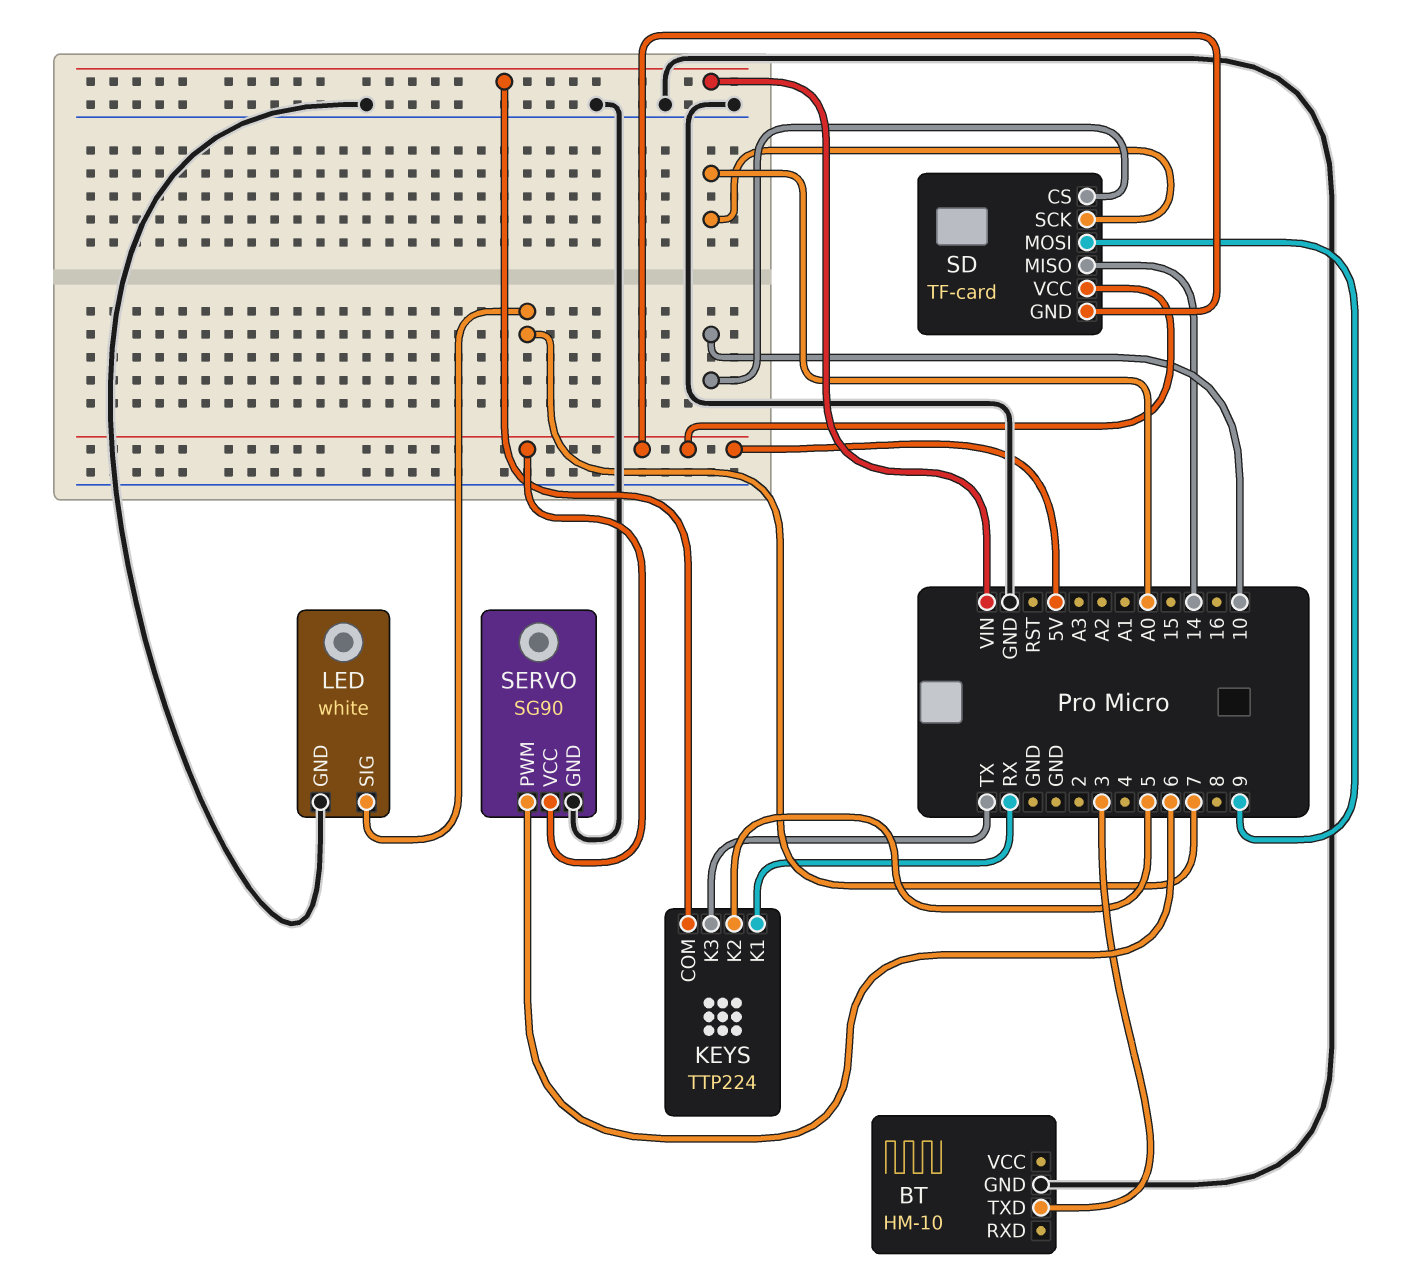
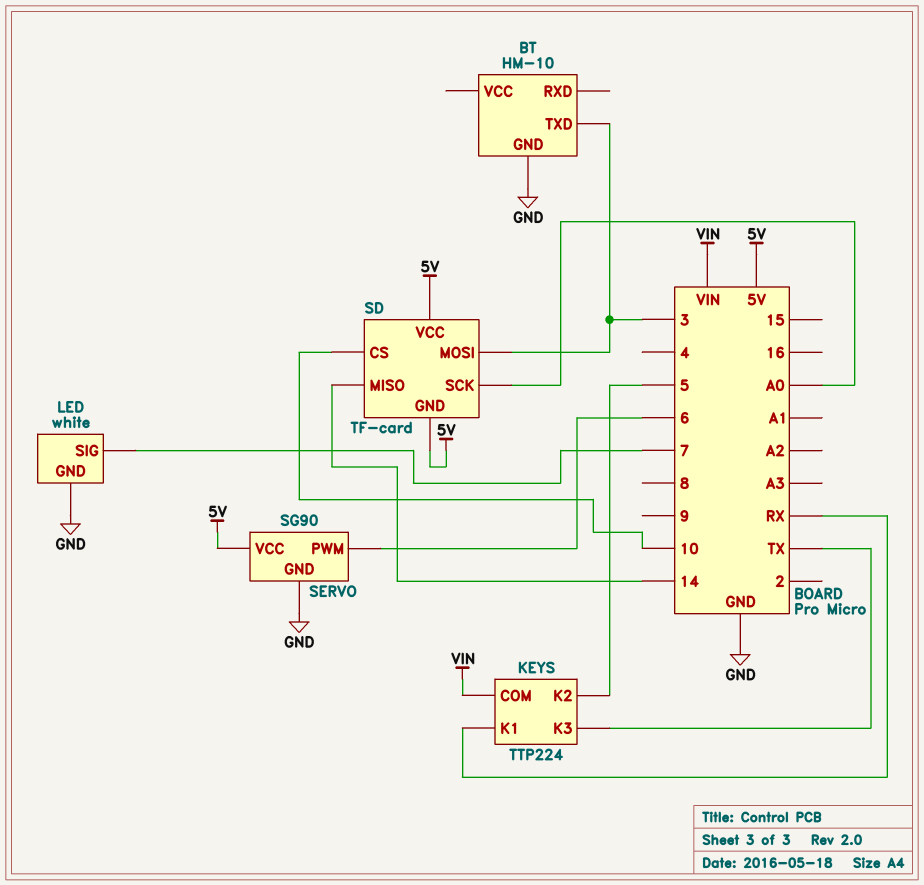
SD pin MOSI: 9 -> 3

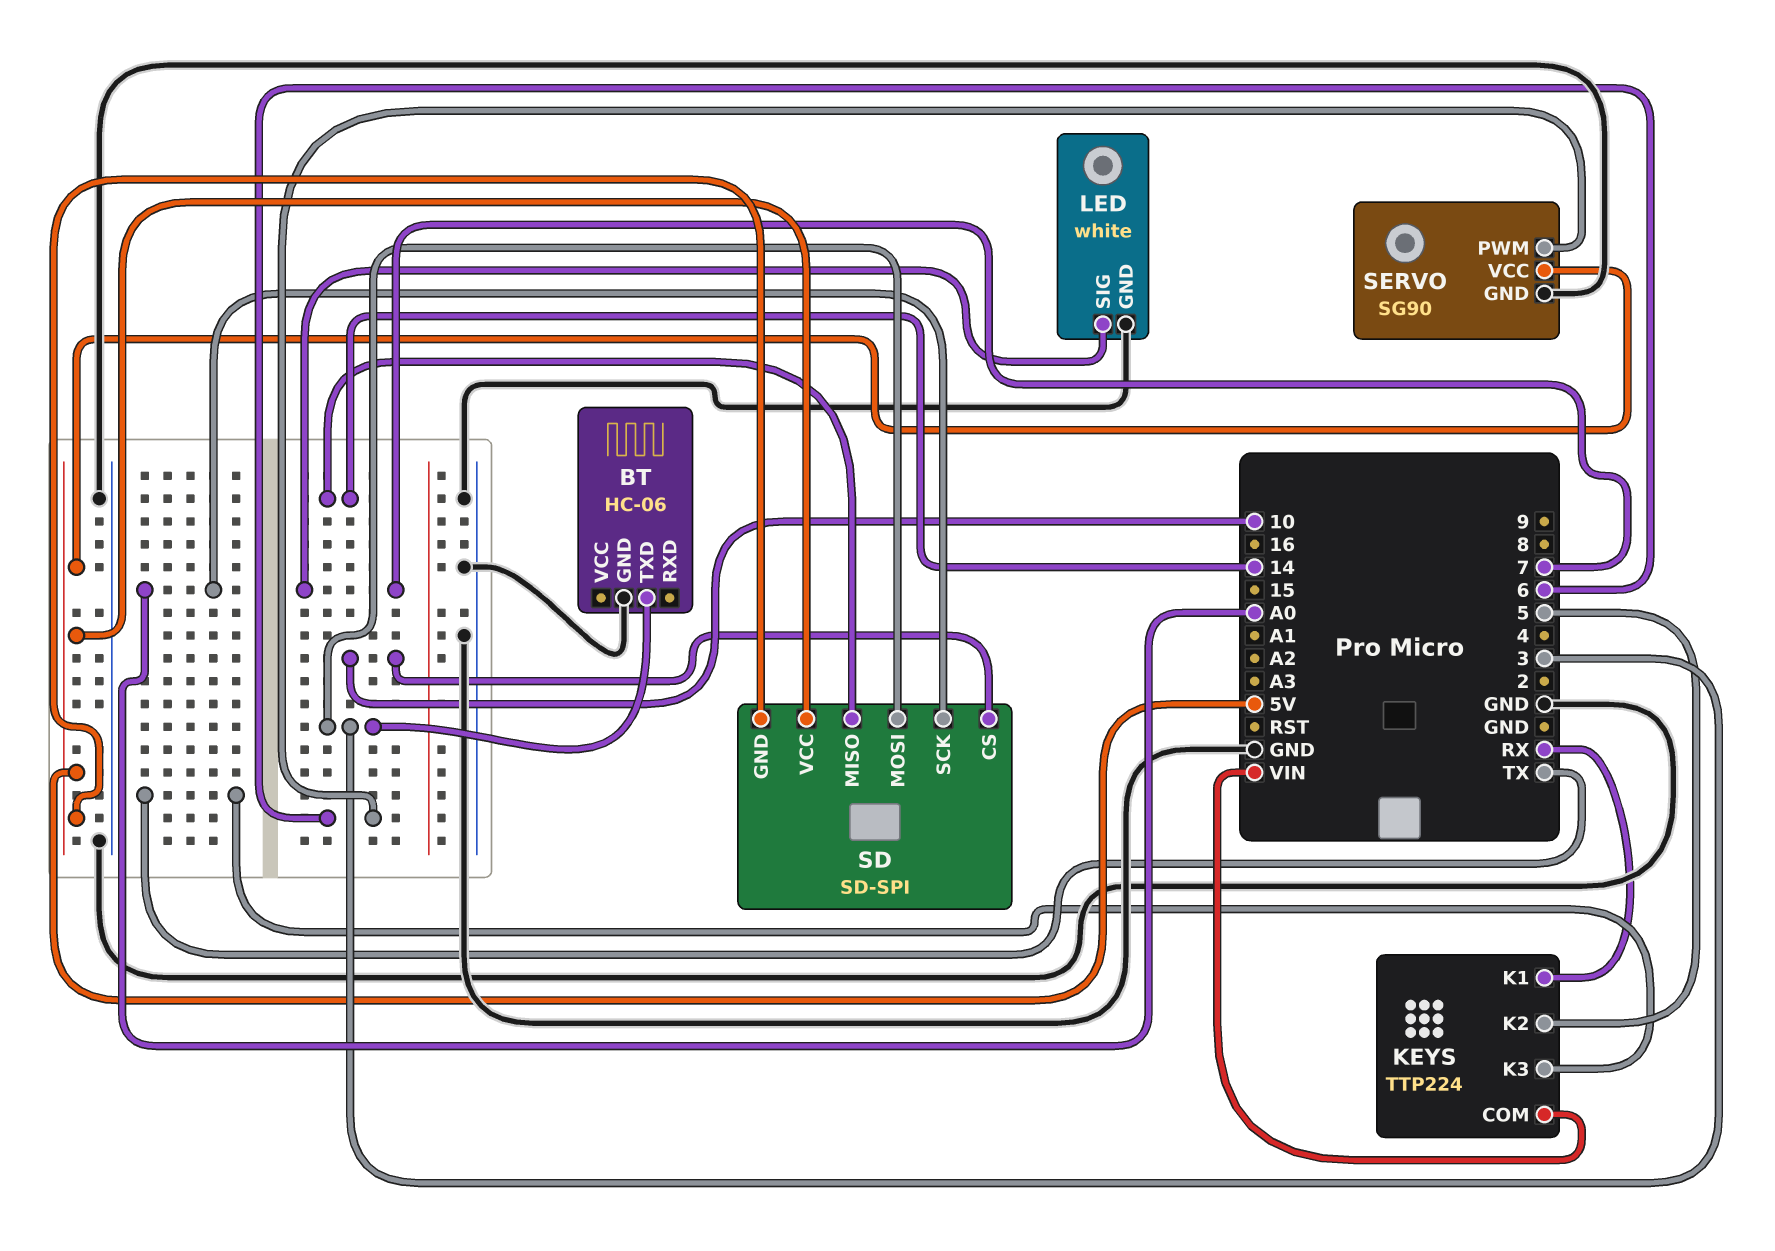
BT: HM-10 -> HC-06
SD: TF-card -> SD-SPI

